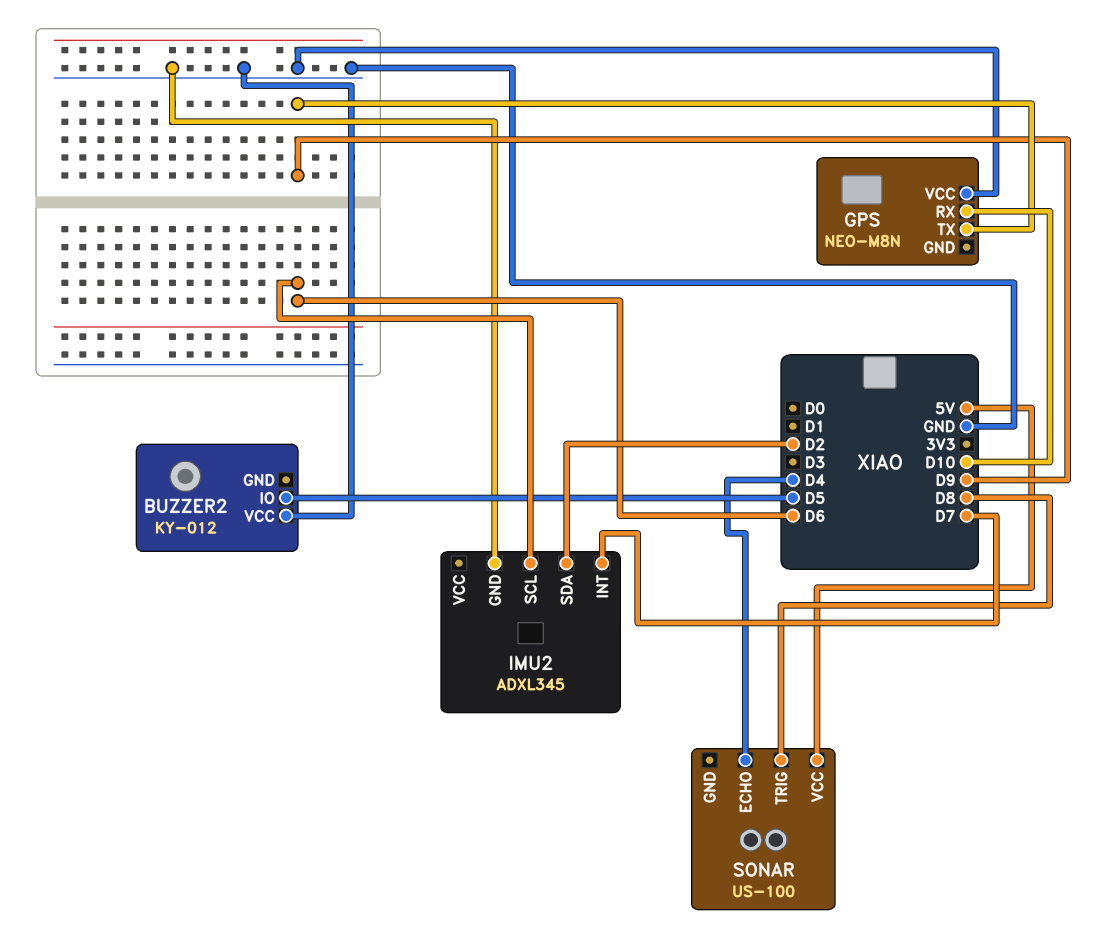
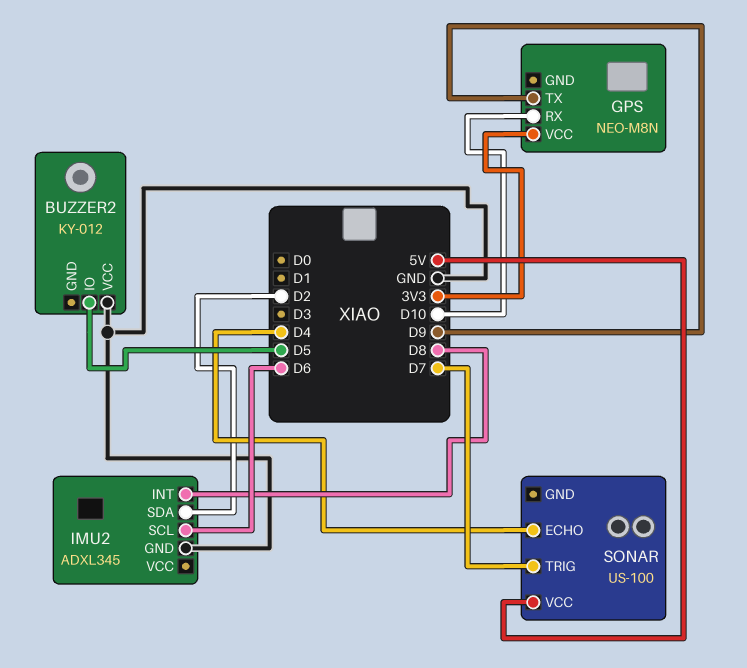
GPS pin VCC: GND -> 3V3
IMU2 pin INT: D7 -> D8
SONAR pin TRIG: D8 -> D7

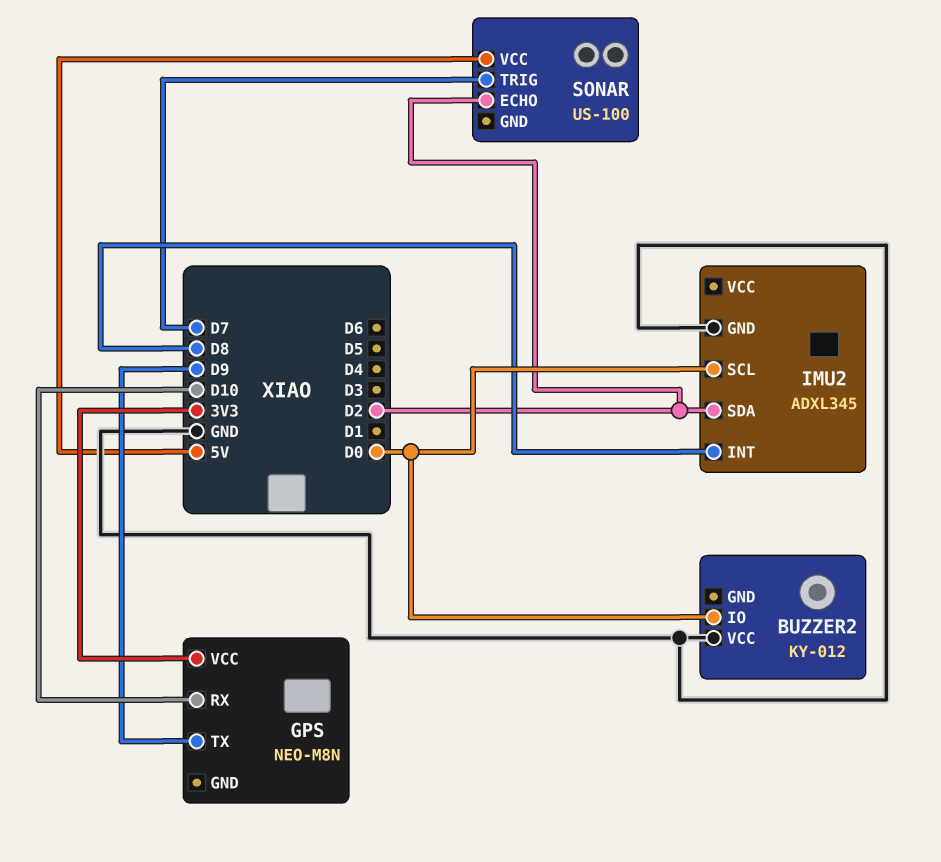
BUZZER2 pin IO: D5 -> D0
IMU2 pin SCL: D6 -> D0
SONAR pin ECHO: D4 -> D2

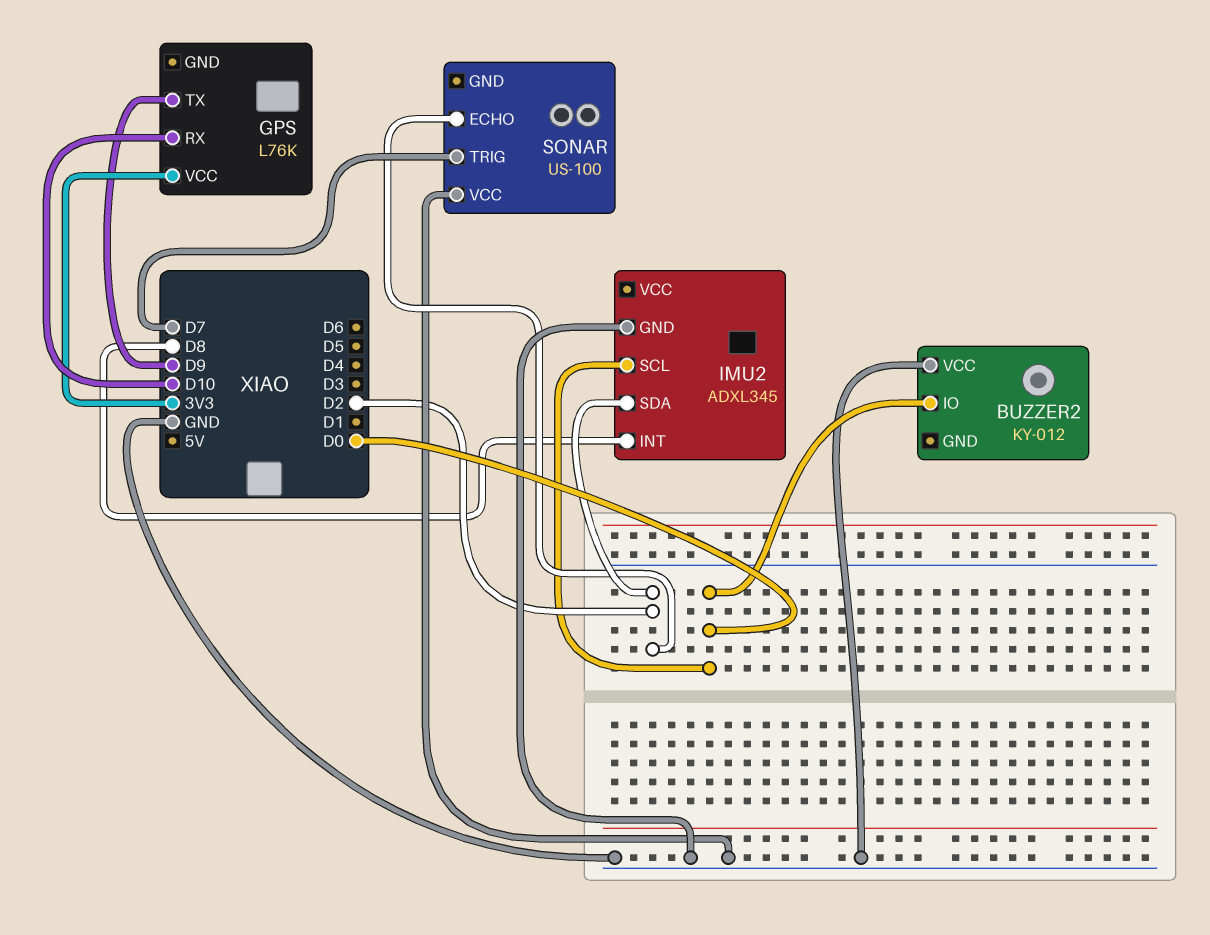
GPS: NEO-M8N -> L76K
SONAR pin VCC: 5V -> GND

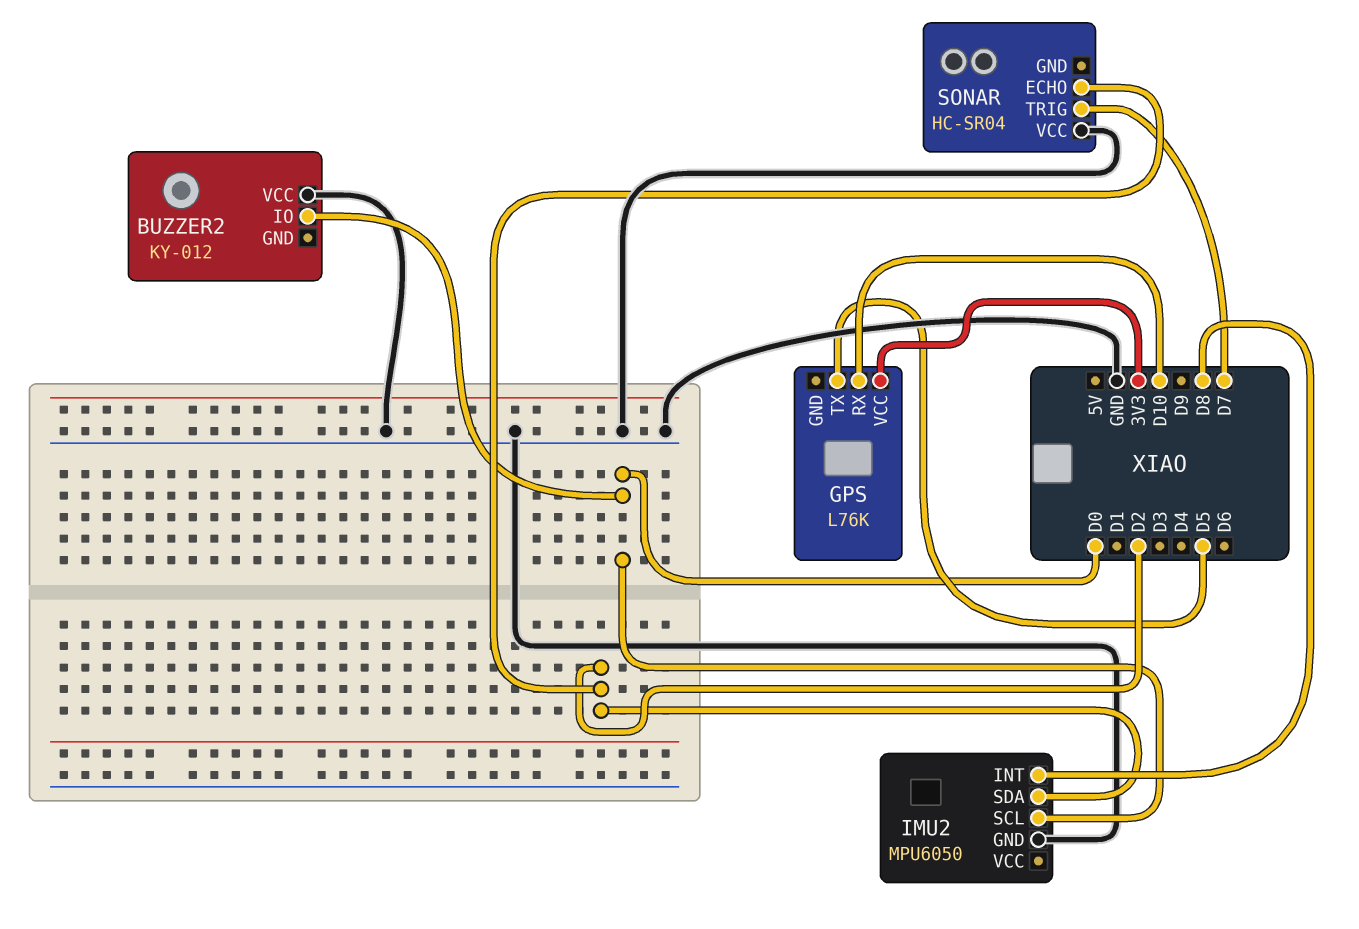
GPS pin TX: D9 -> D5
IMU2: ADXL345 -> MPU6050
SONAR: US-100 -> HC-SR04

